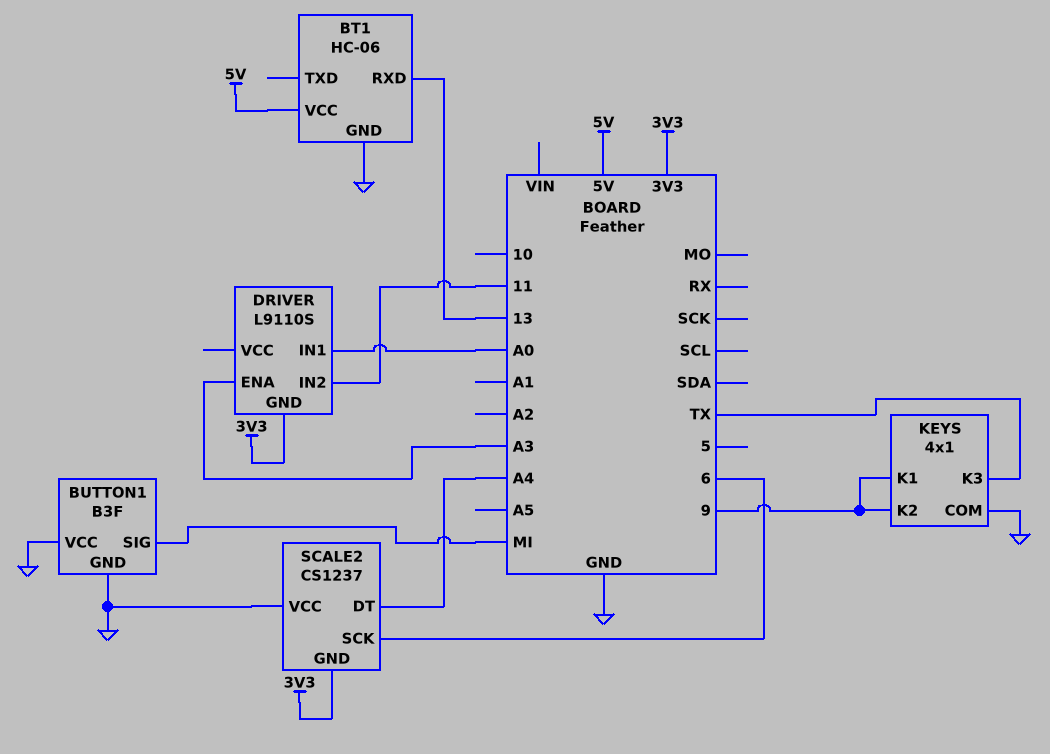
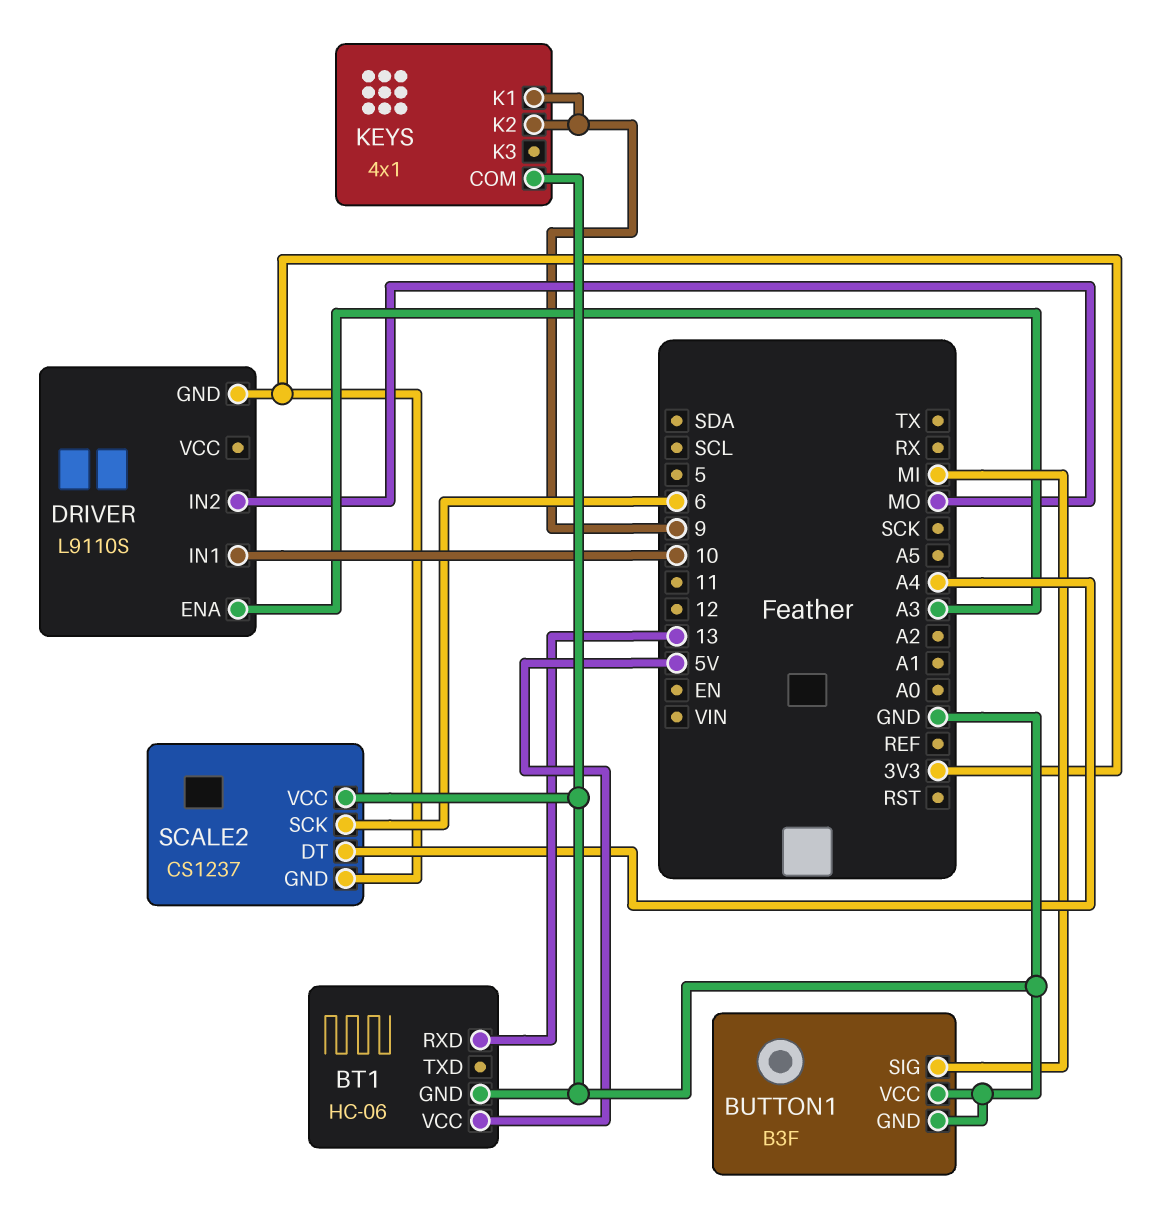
DRIVER pin IN1: A0 -> 10
DRIVER pin IN2: 11 -> MO
KEYS pin K3: TX -> none

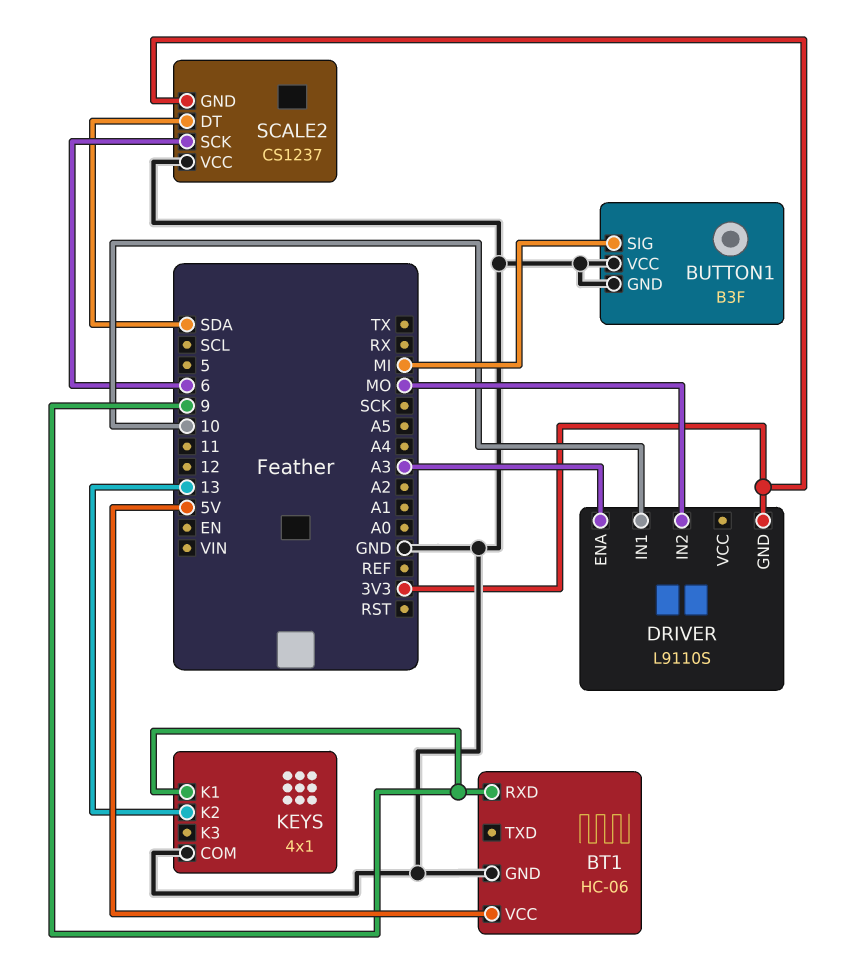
BT1 pin RXD: 13 -> 9
KEYS pin K2: 9 -> 13
SCALE2 pin DT: A4 -> SDA

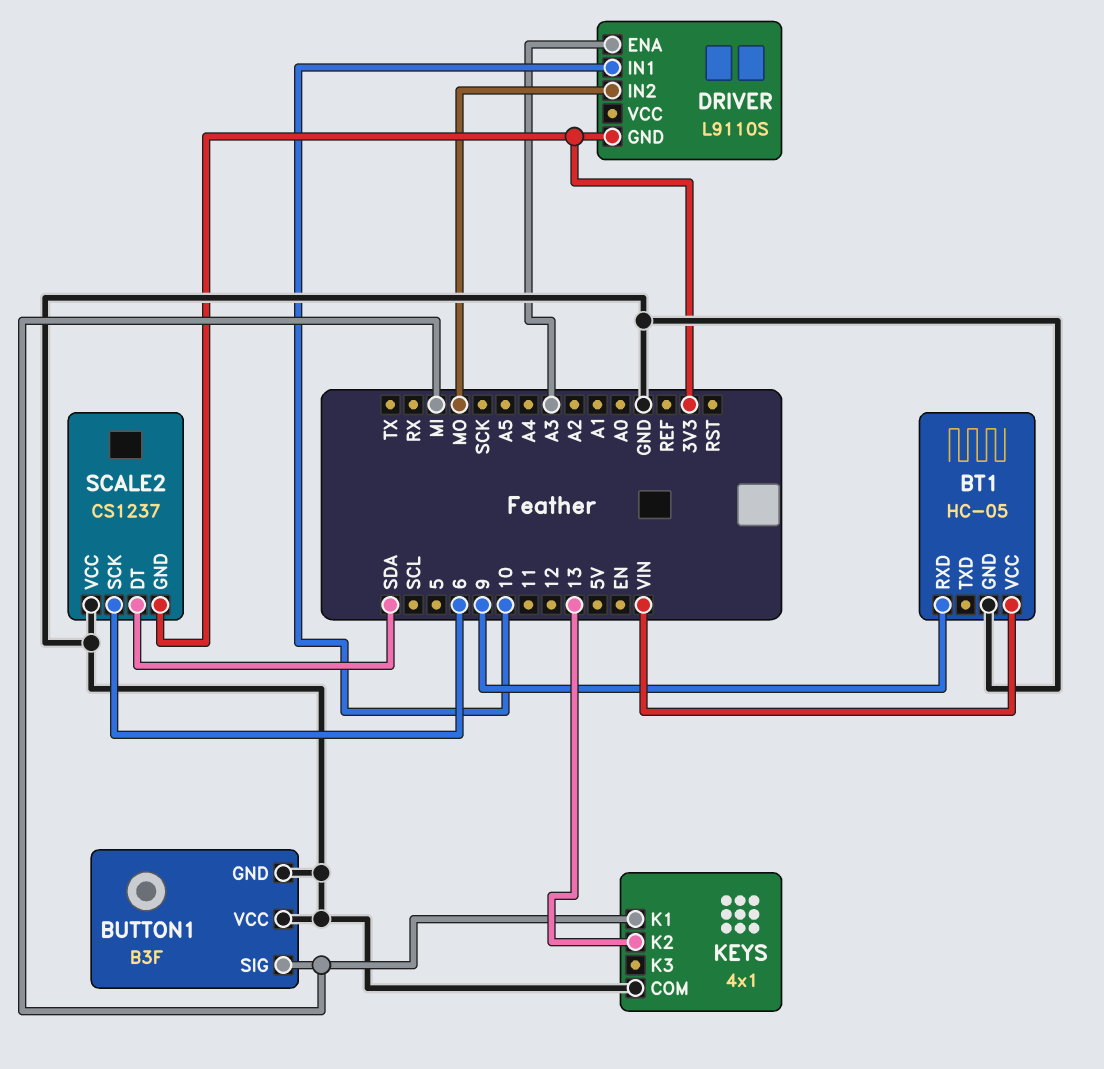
BT1: HC-06 -> HC-05
BT1 pin VCC: 5V -> VIN
KEYS pin K1: 9 -> MI

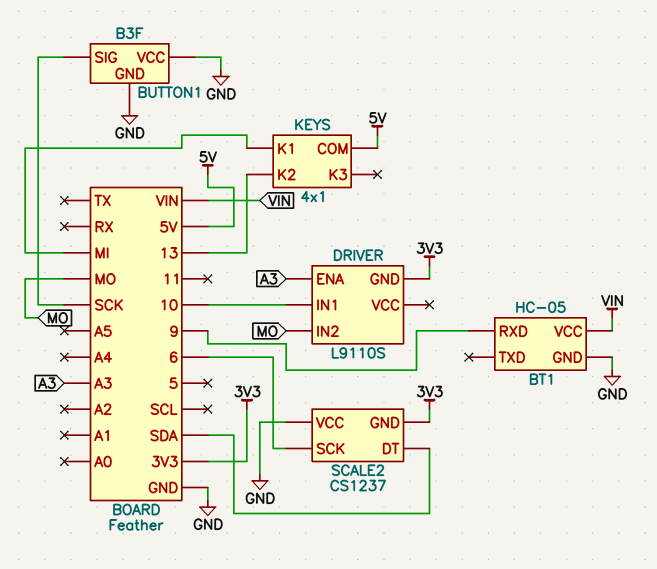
BUTTON1 pin SIG: MI -> SCK
KEYS pin COM: GND -> 5V

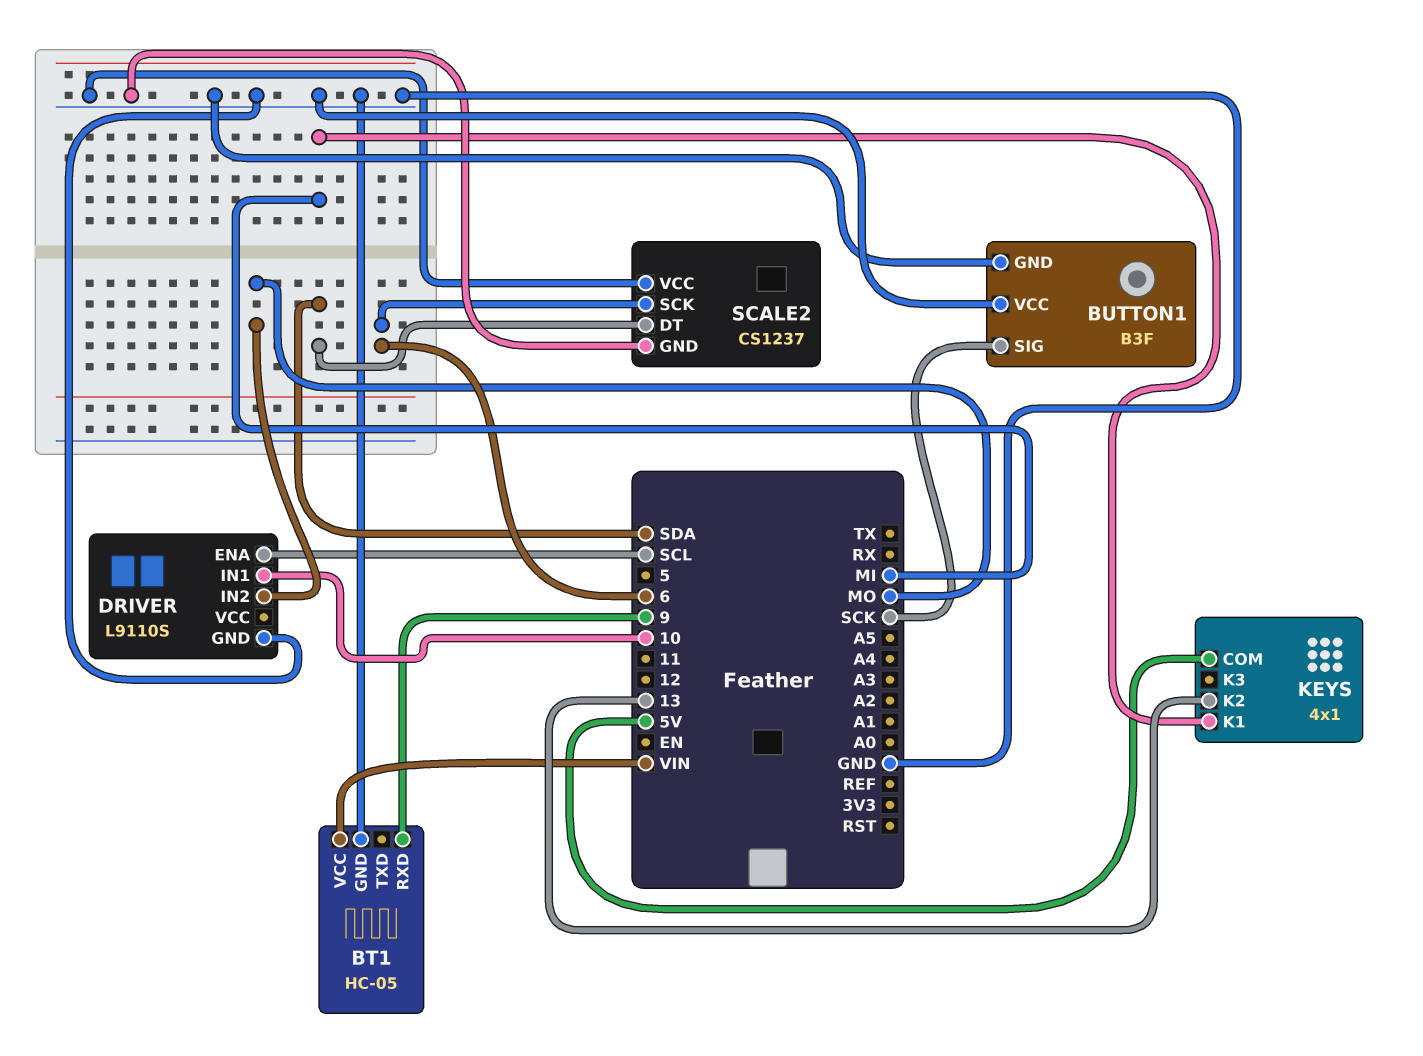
DRIVER pin ENA: A3 -> SCL
DRIVER pin GND: 3V3 -> GND
SCALE2 pin GND: 3V3 -> GND

